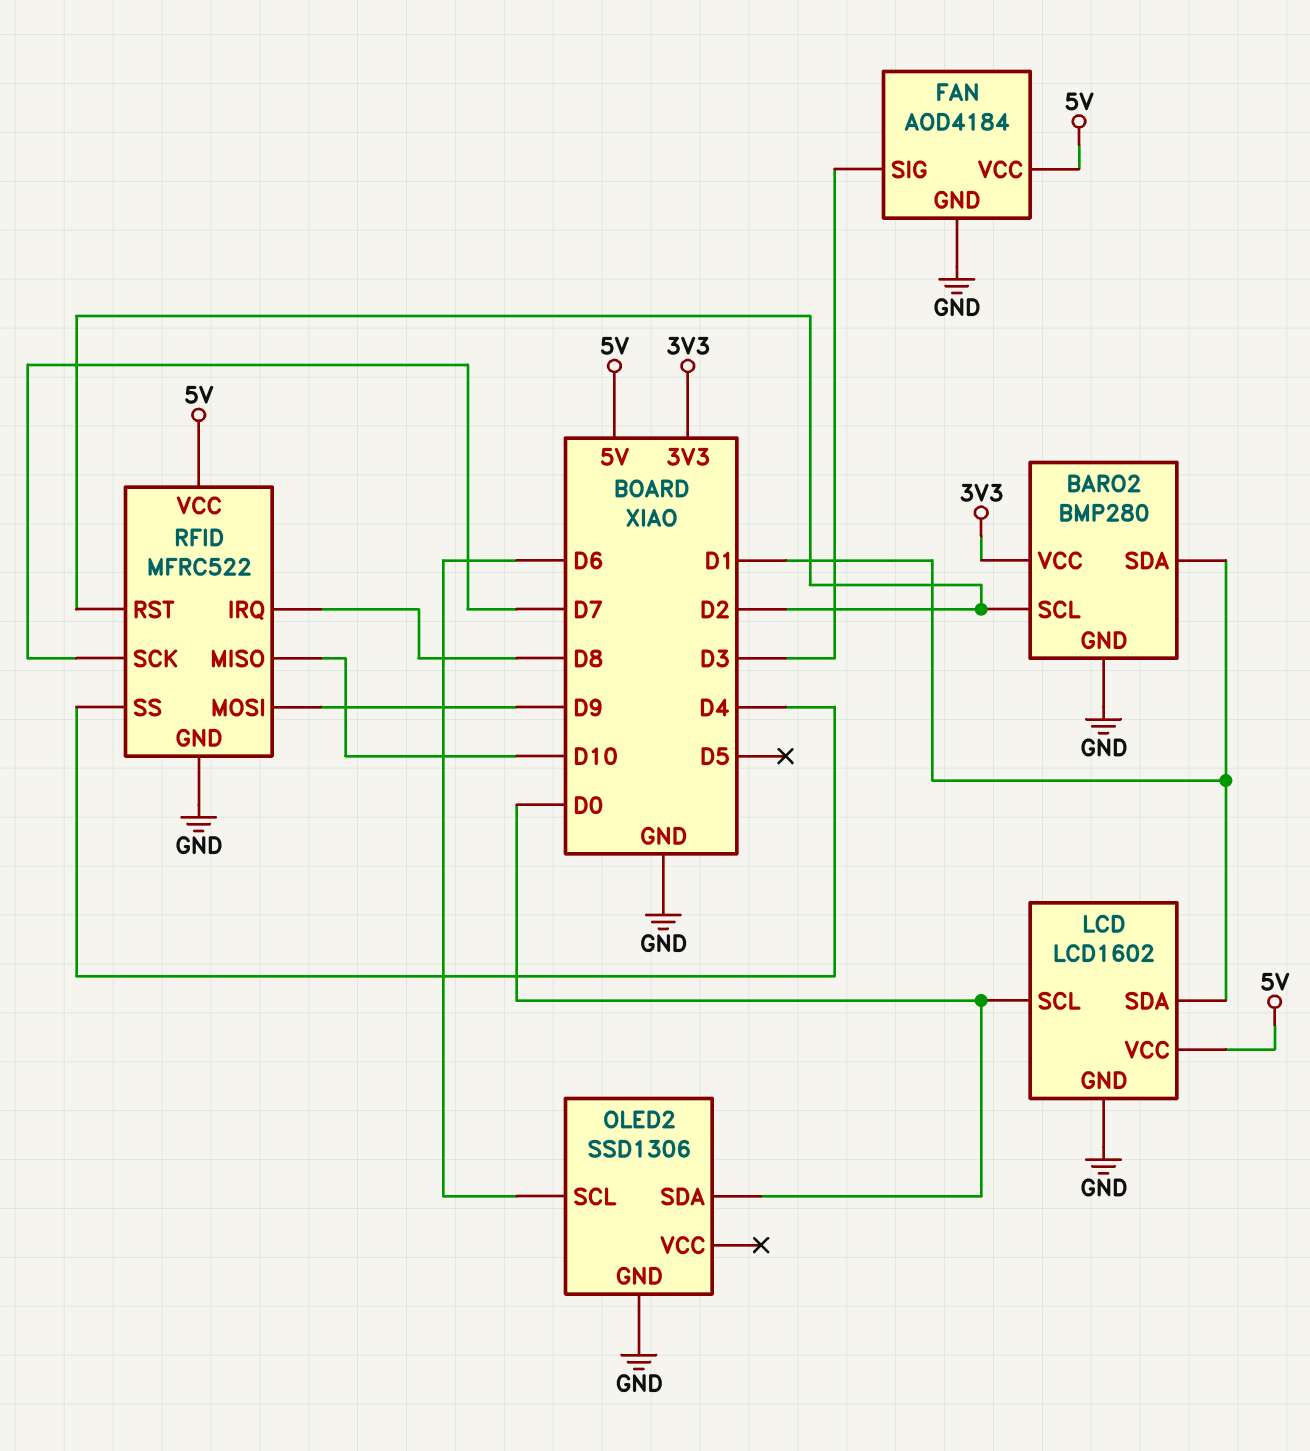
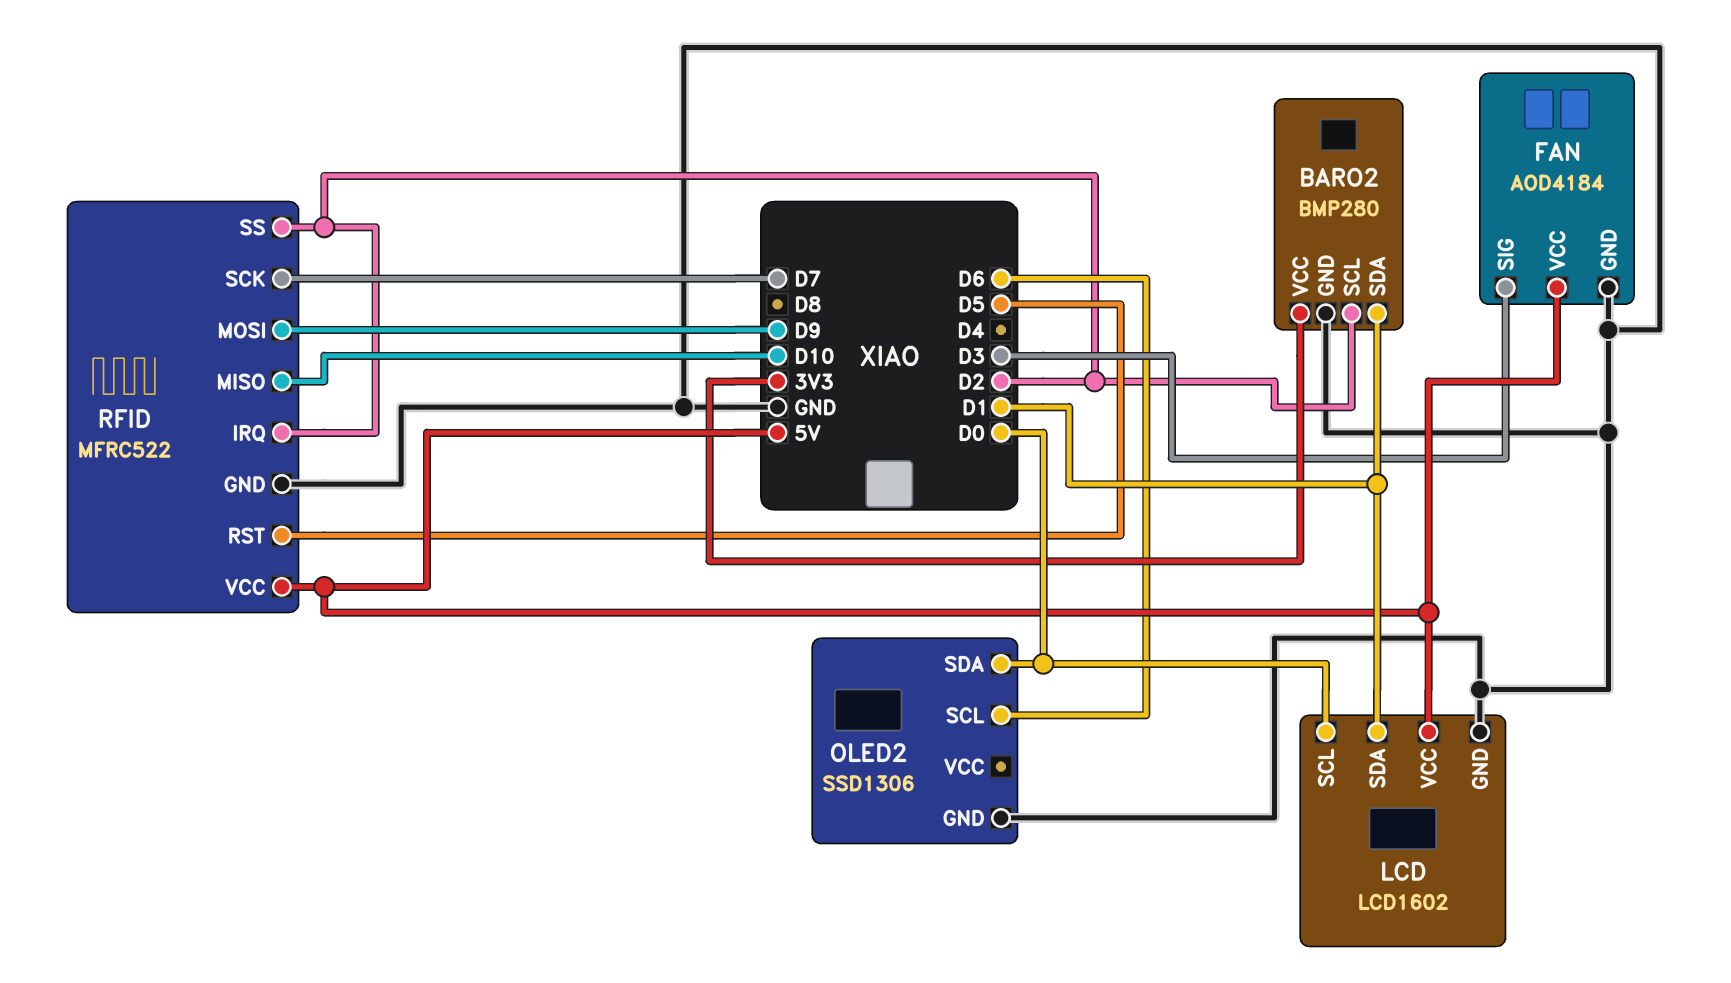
RFID pin IRQ: D8 -> D2
RFID pin RST: D2 -> D5
RFID pin SS: D4 -> D2

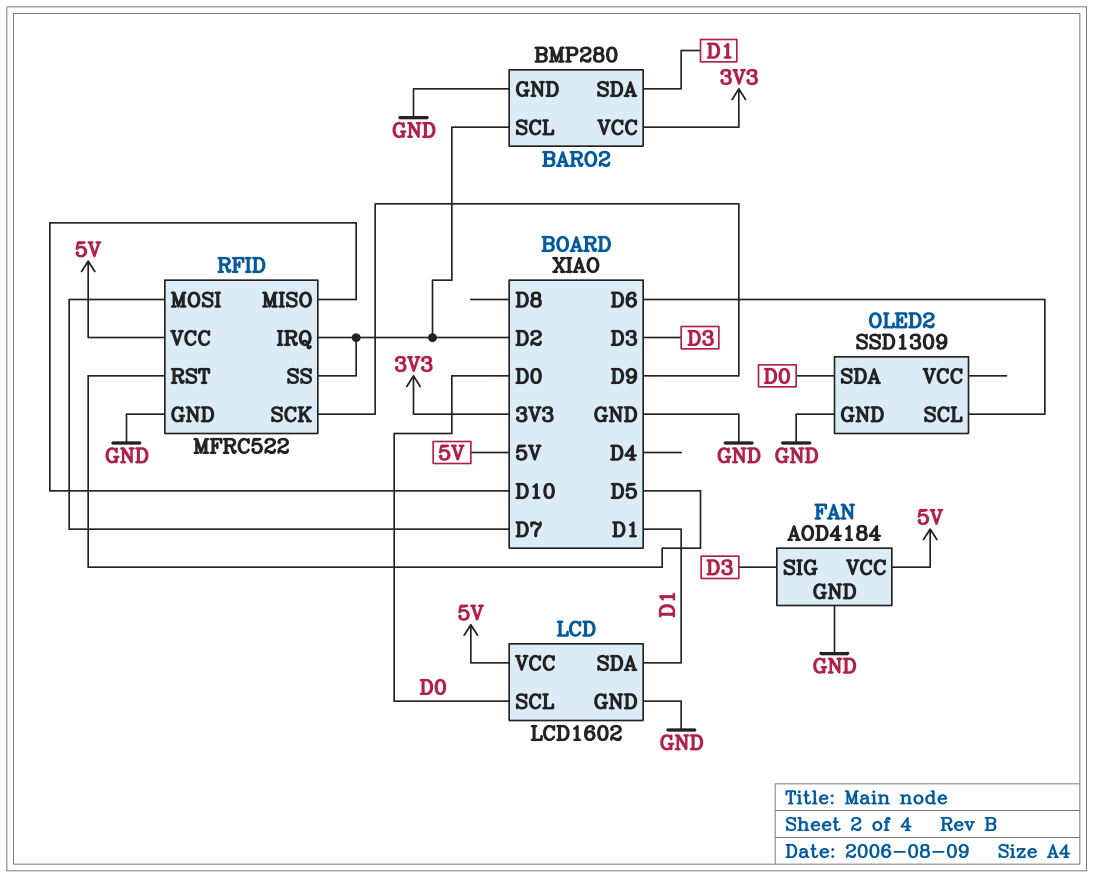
OLED2: SSD1306 -> SSD1309
RFID pin MOSI: D9 -> D7
RFID pin SCK: D7 -> D9

